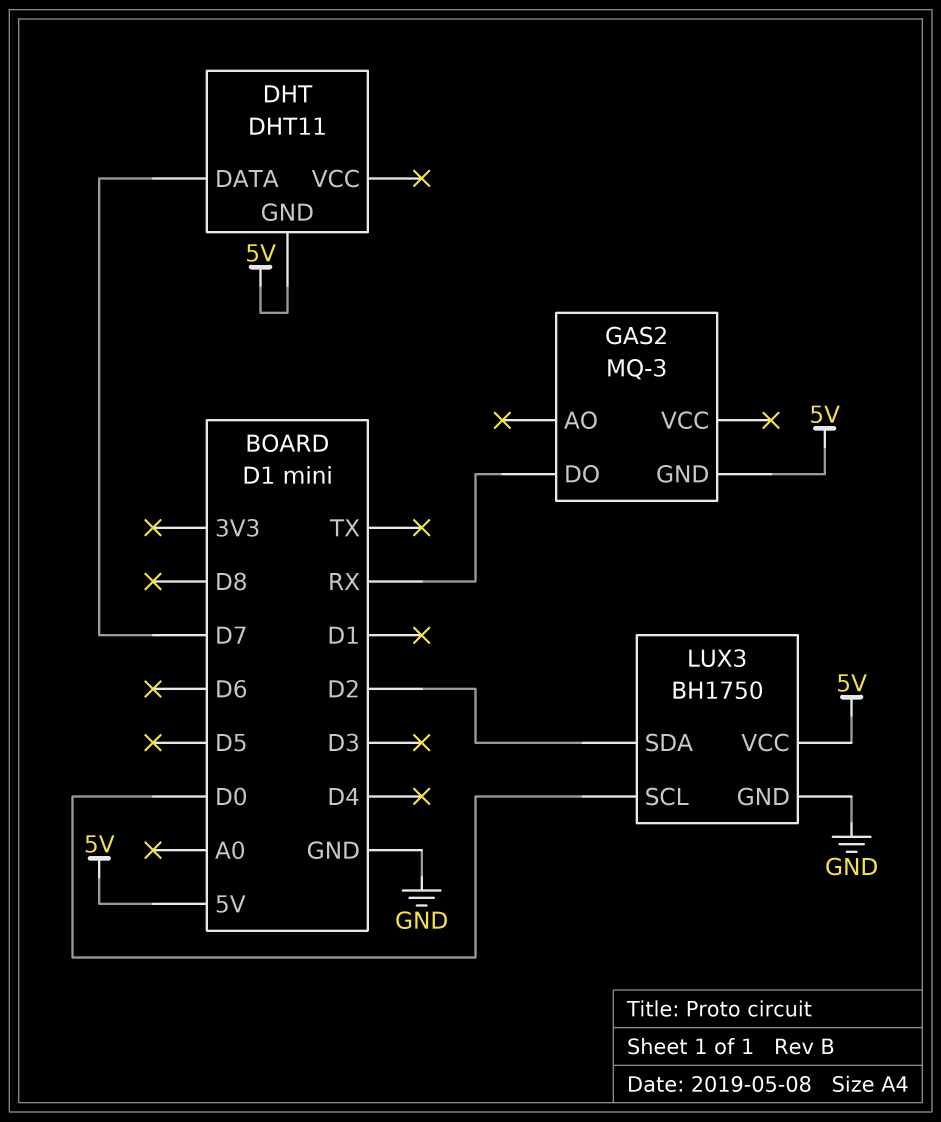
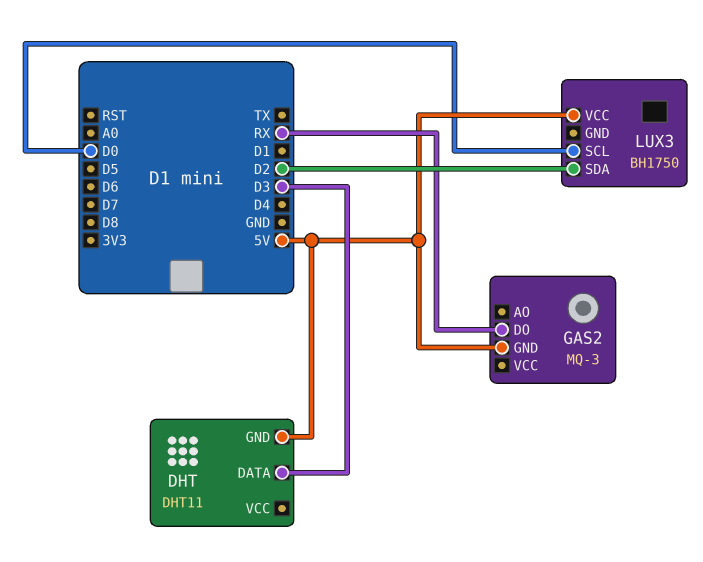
DHT pin DATA: D7 -> D3
LUX3 pin GND: GND -> none

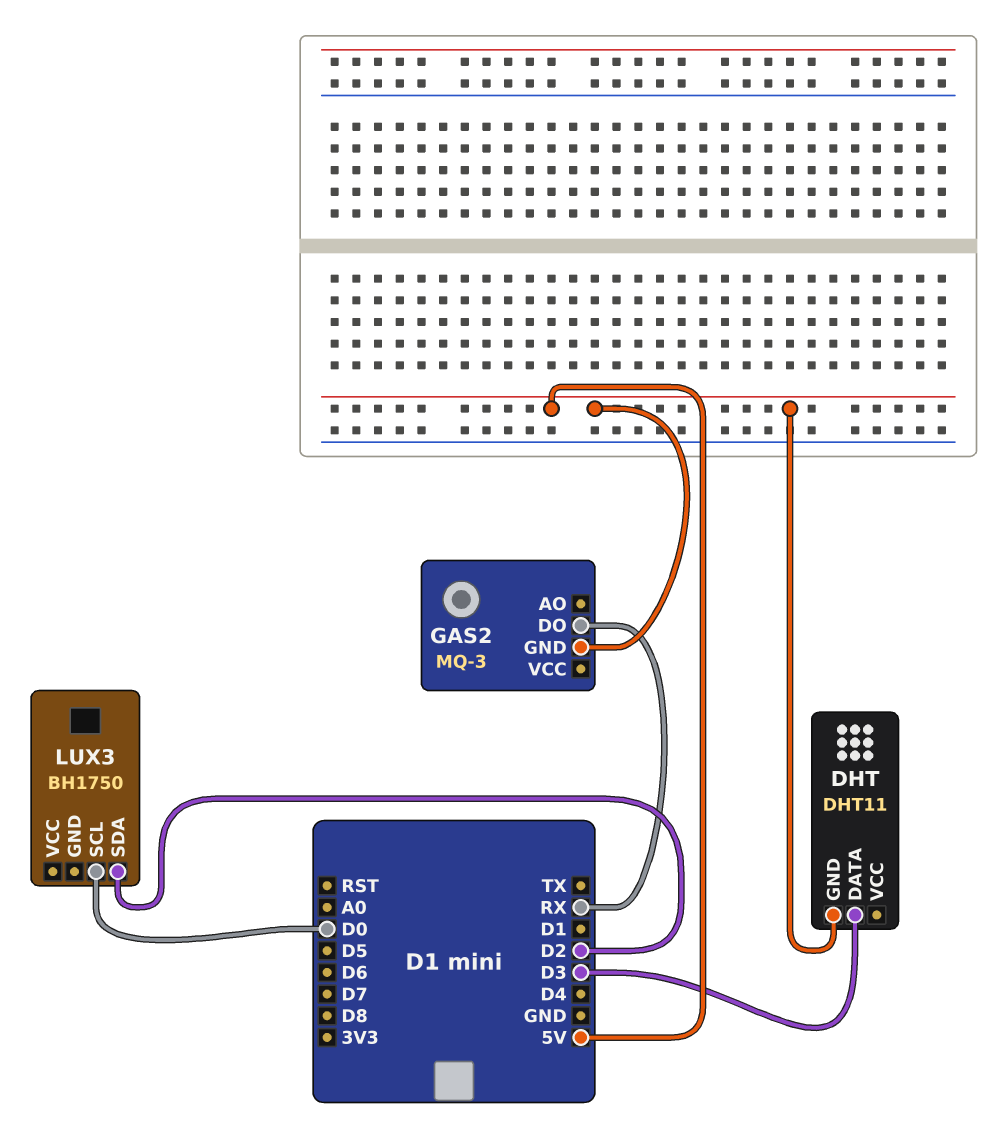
LUX3 pin VCC: 5V -> none

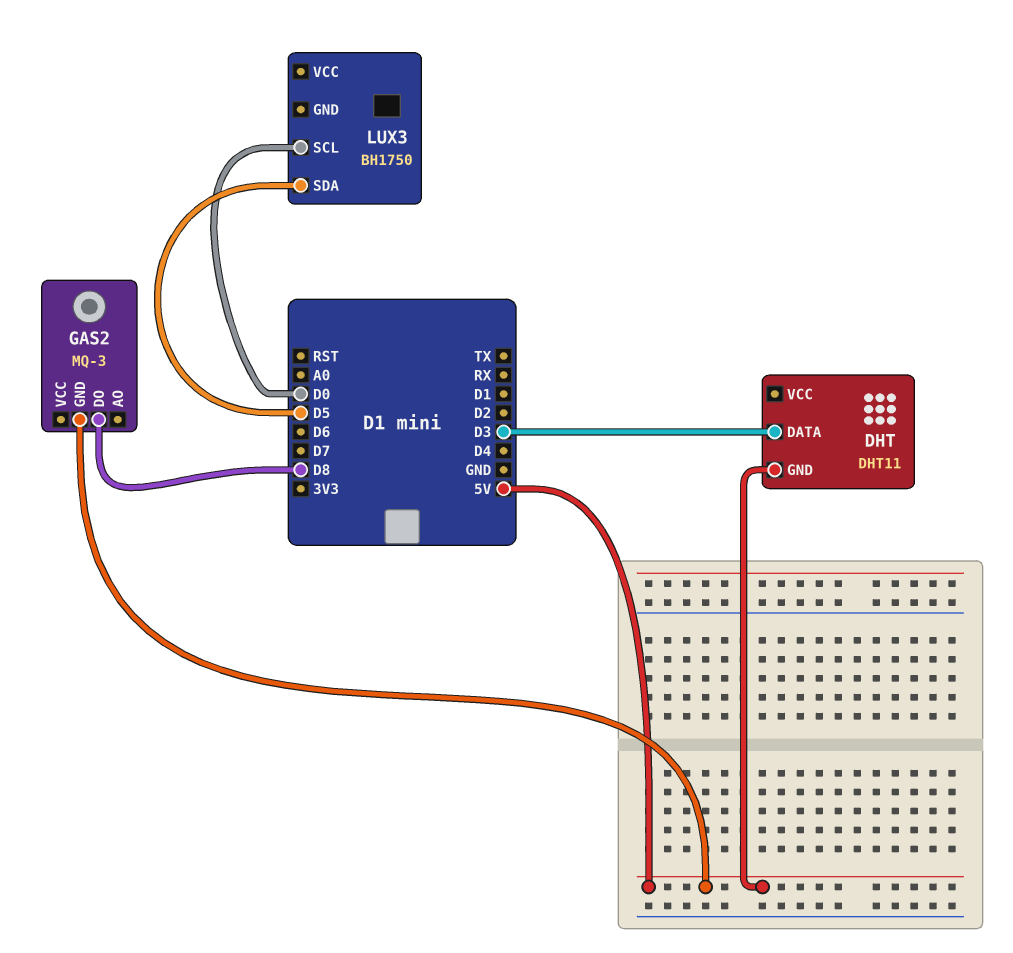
GAS2 pin DO: RX -> D8
LUX3 pin SDA: D2 -> D5

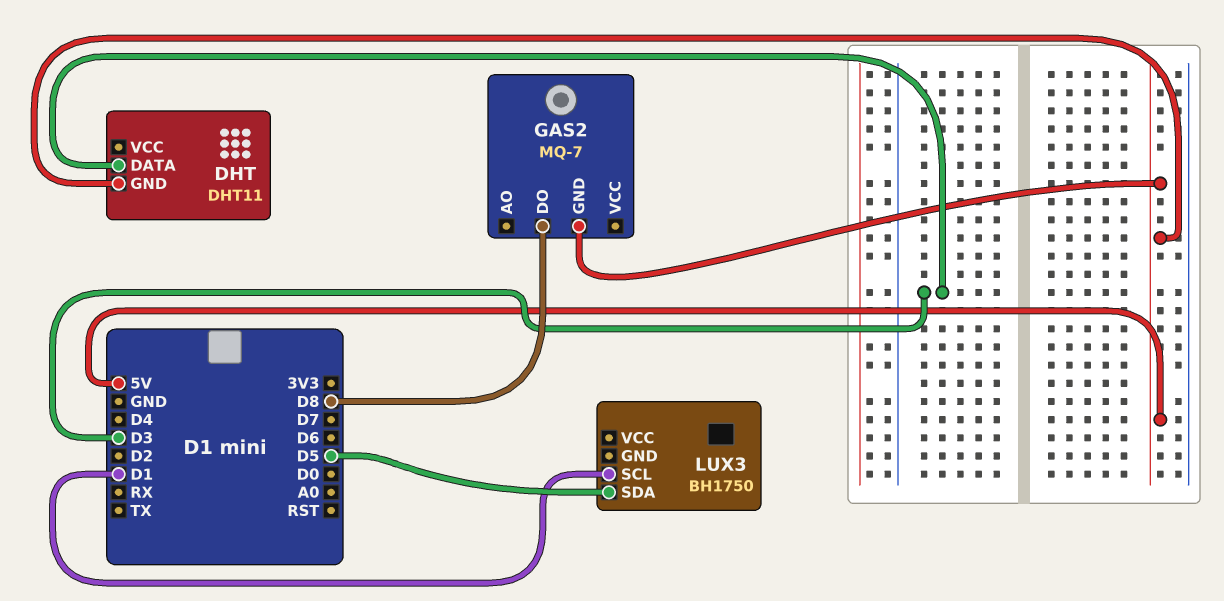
GAS2: MQ-3 -> MQ-7
LUX3 pin SCL: D0 -> D1

